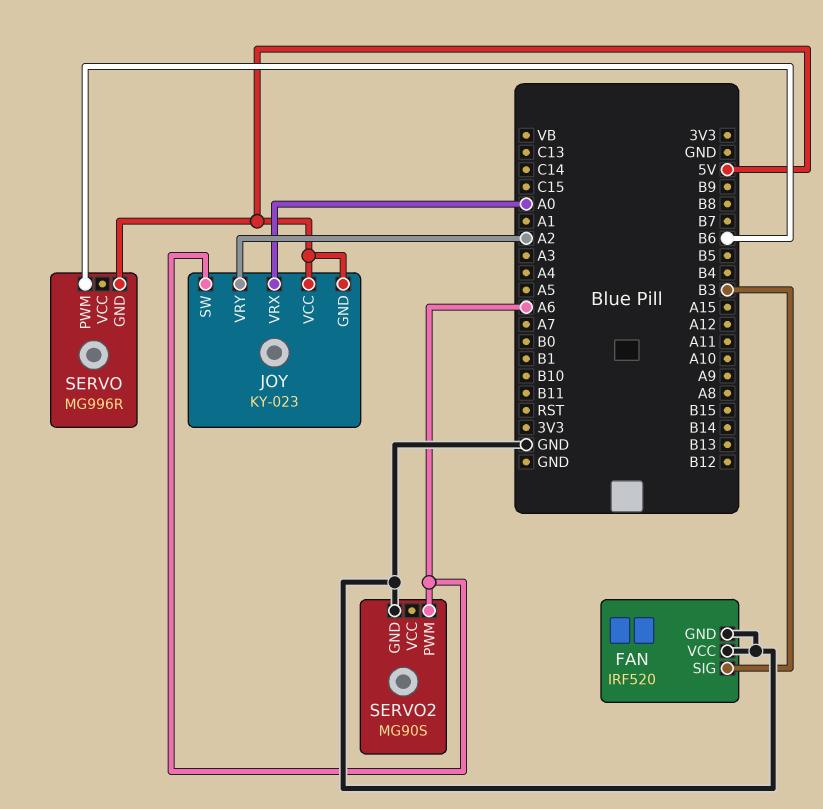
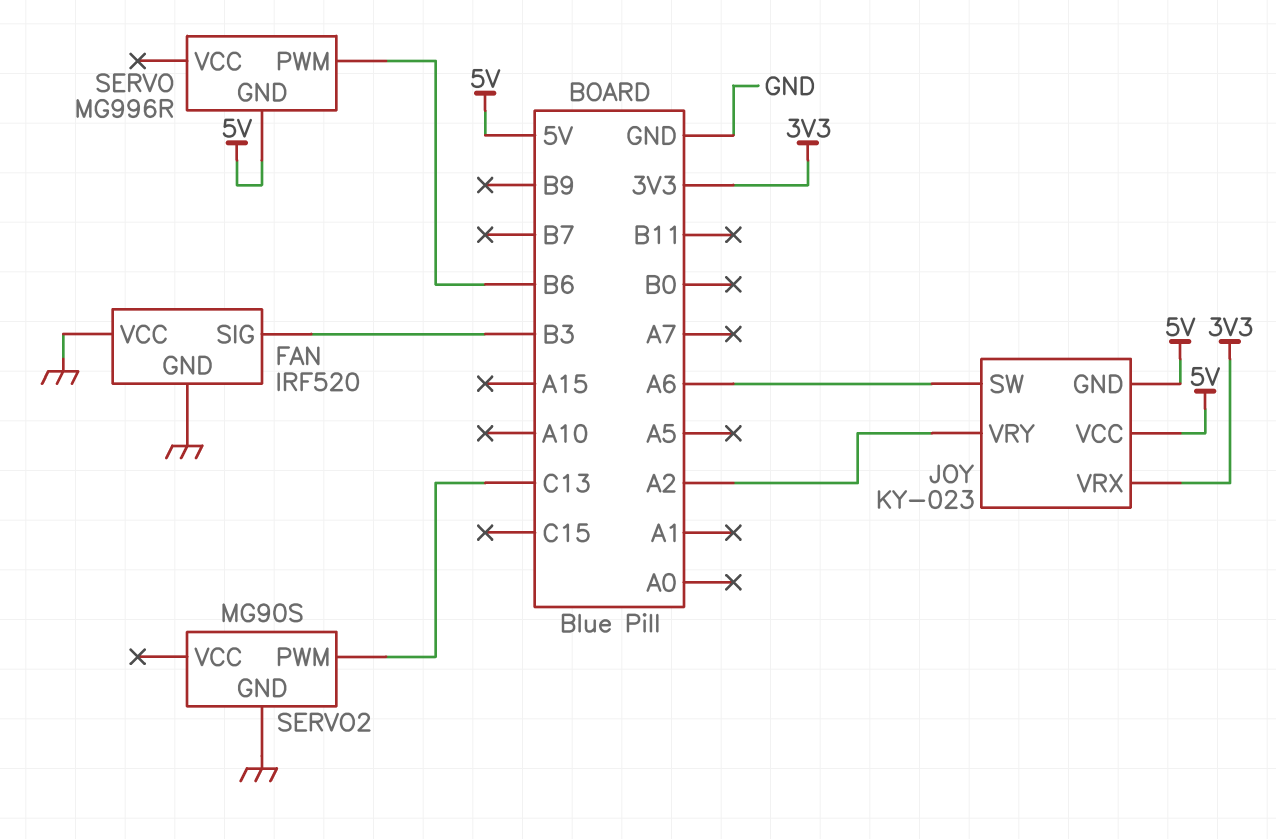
JOY pin VRX: A0 -> 3V3
SERVO2 pin PWM: A6 -> C13

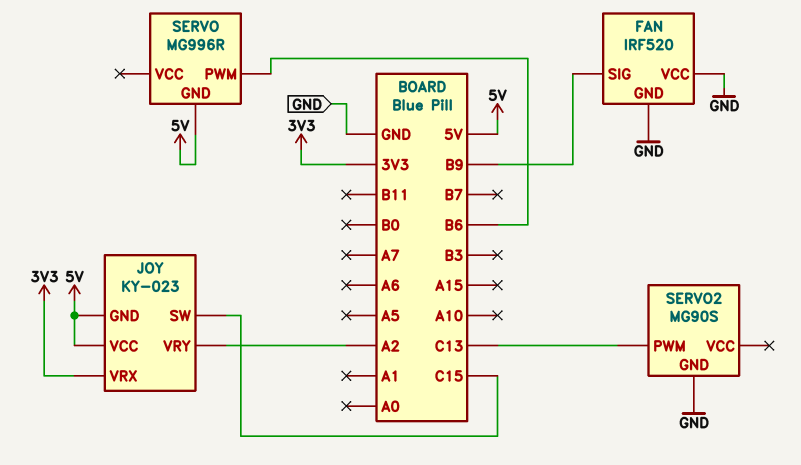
FAN pin SIG: B3 -> B9
JOY pin SW: A6 -> C15

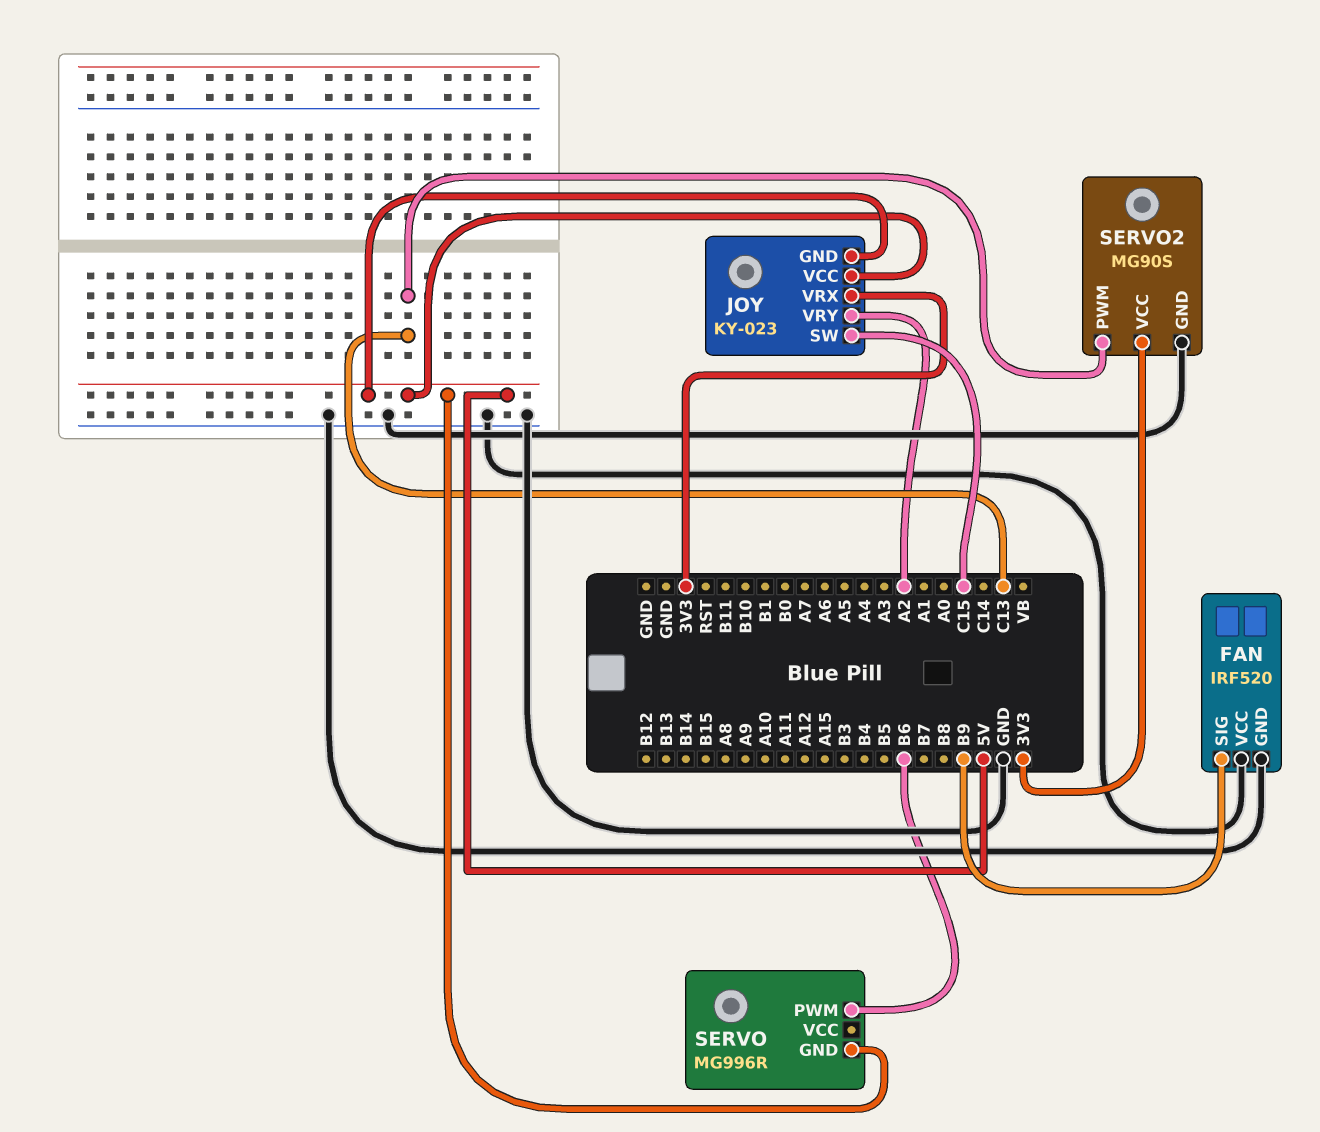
SERVO2 pin VCC: none -> 3V3

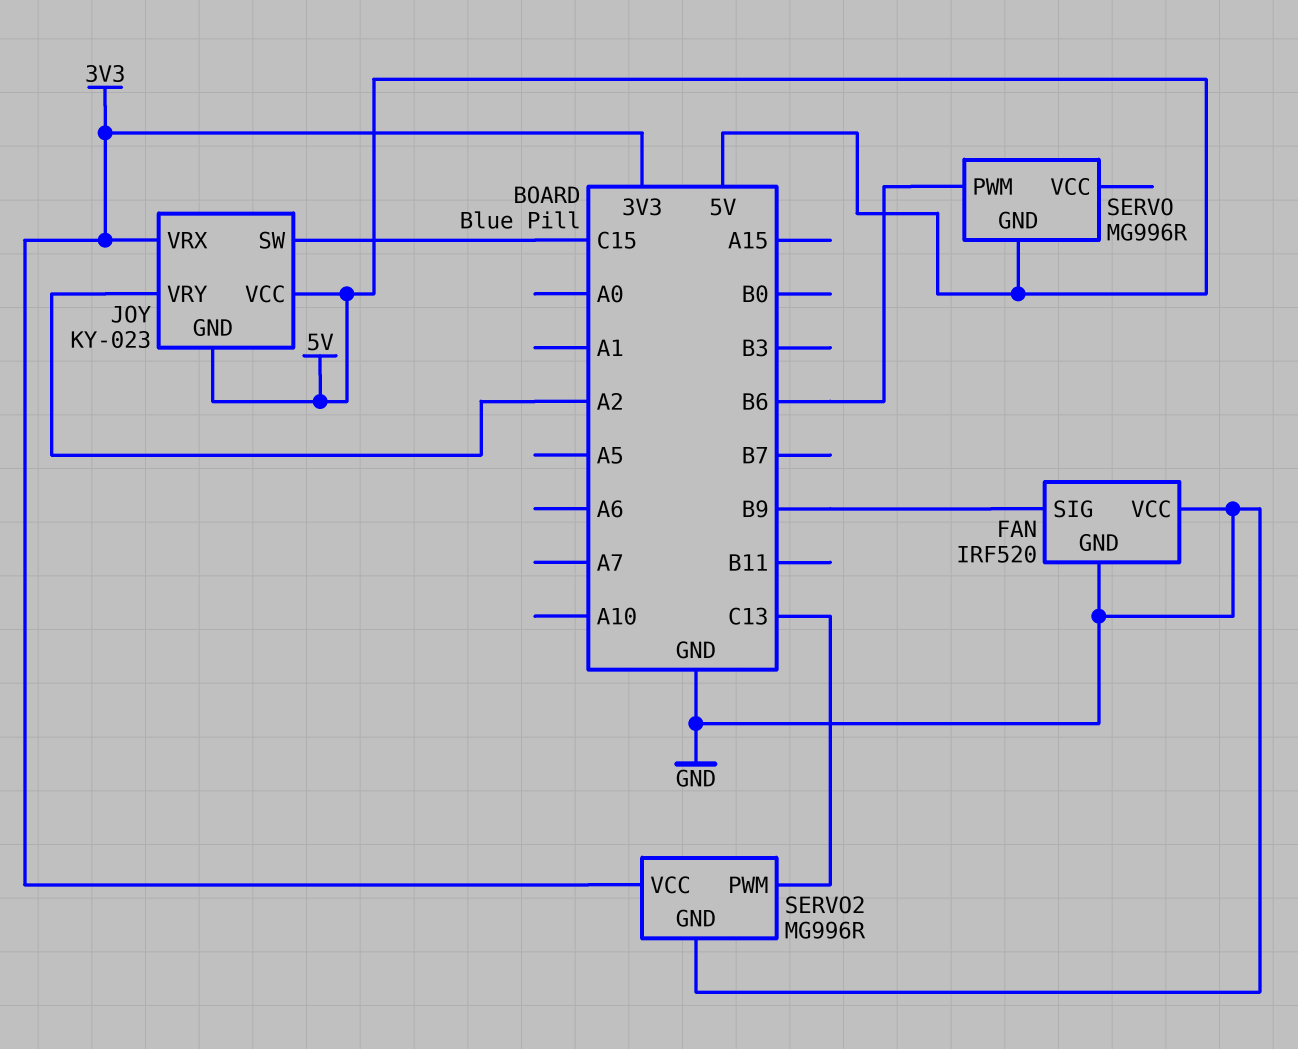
SERVO2: MG90S -> MG996R

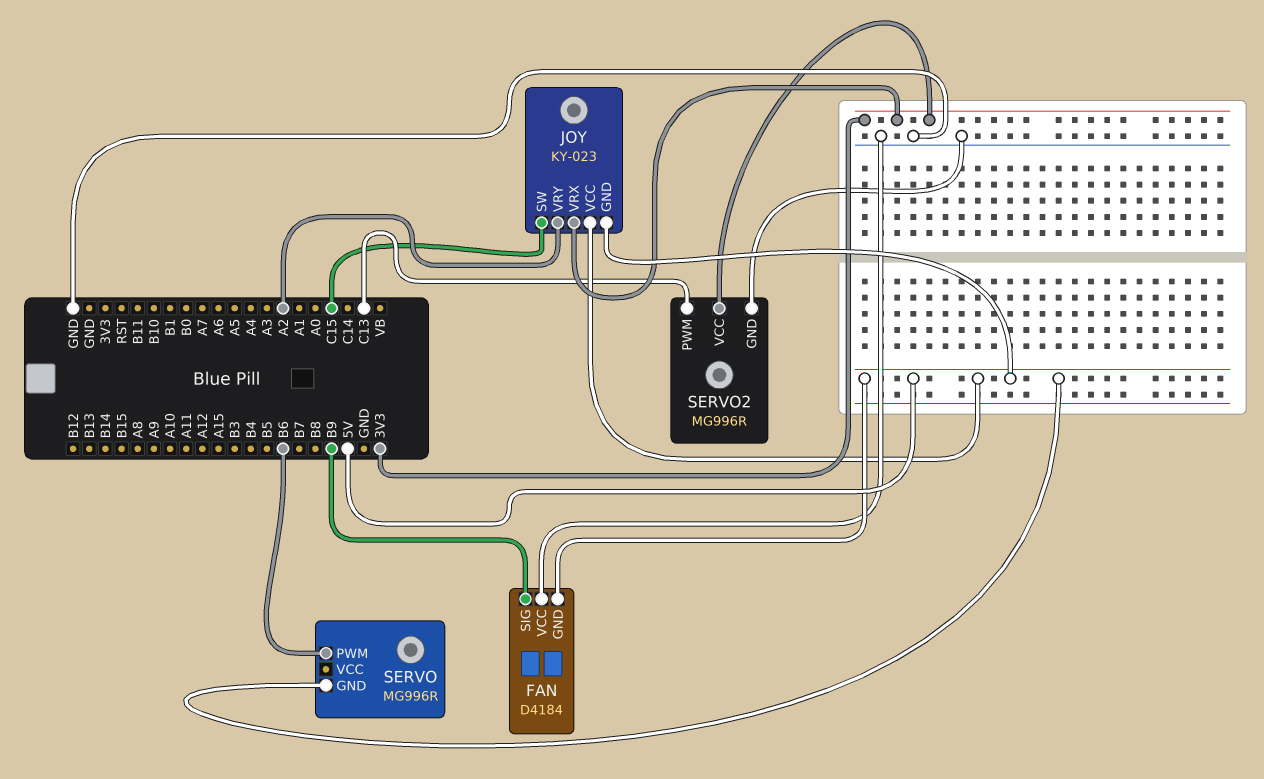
FAN: IRF520 -> D4184
FAN pin GND: GND -> 5V

